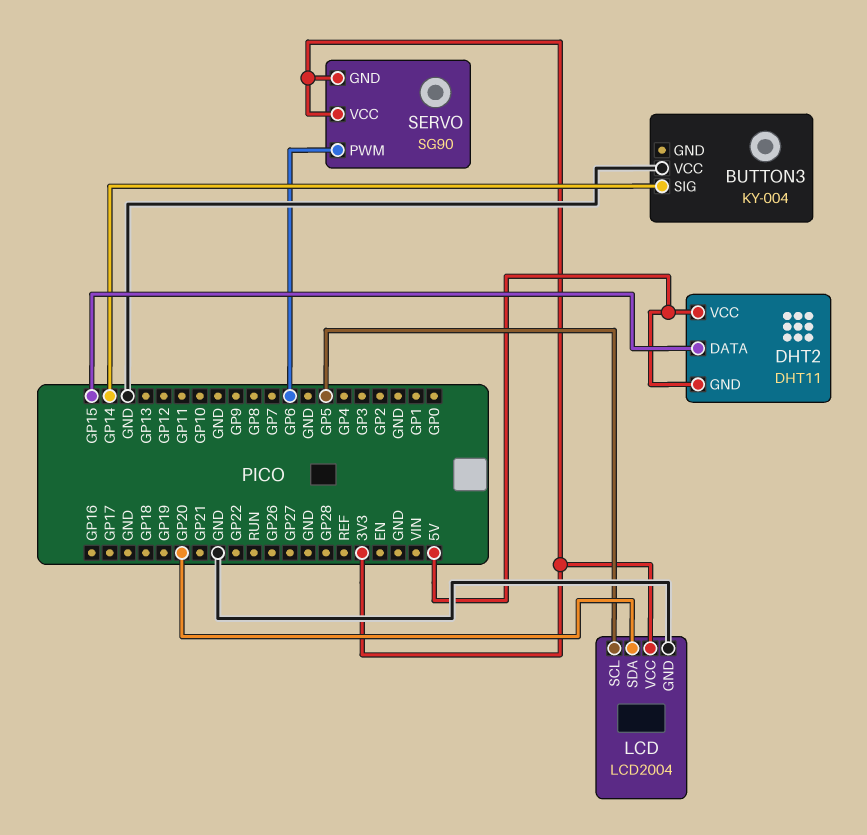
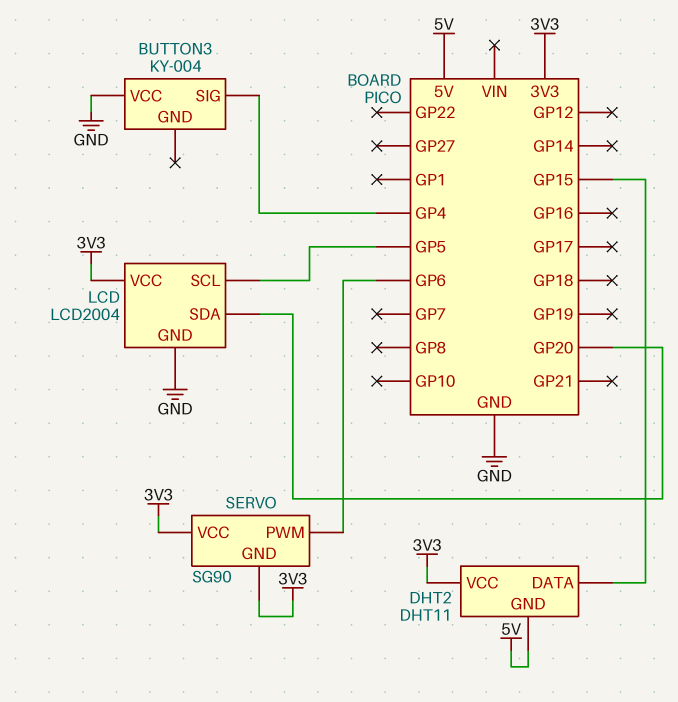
BUTTON3 pin SIG: GP14 -> GP4
DHT2 pin VCC: 5V -> 3V3

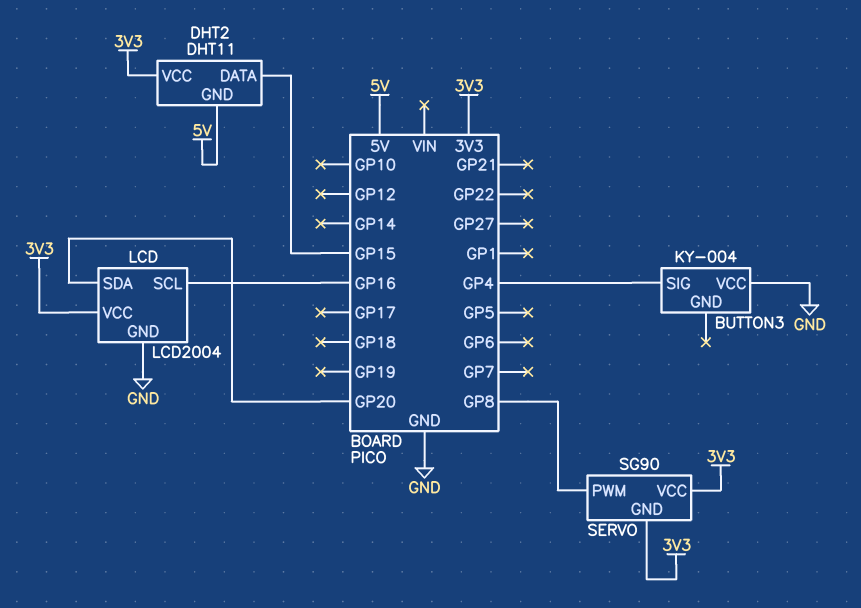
LCD pin SCL: GP5 -> GP16
SERVO pin PWM: GP6 -> GP8

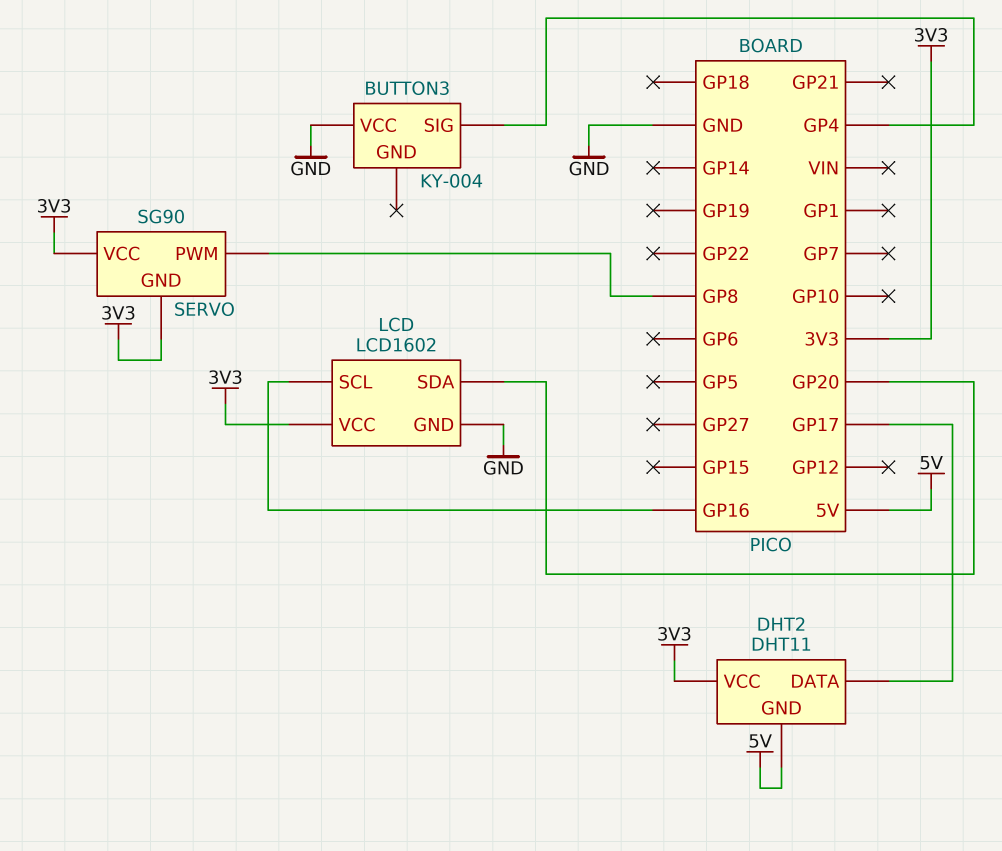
DHT2 pin DATA: GP15 -> GP17
LCD: LCD2004 -> LCD1602

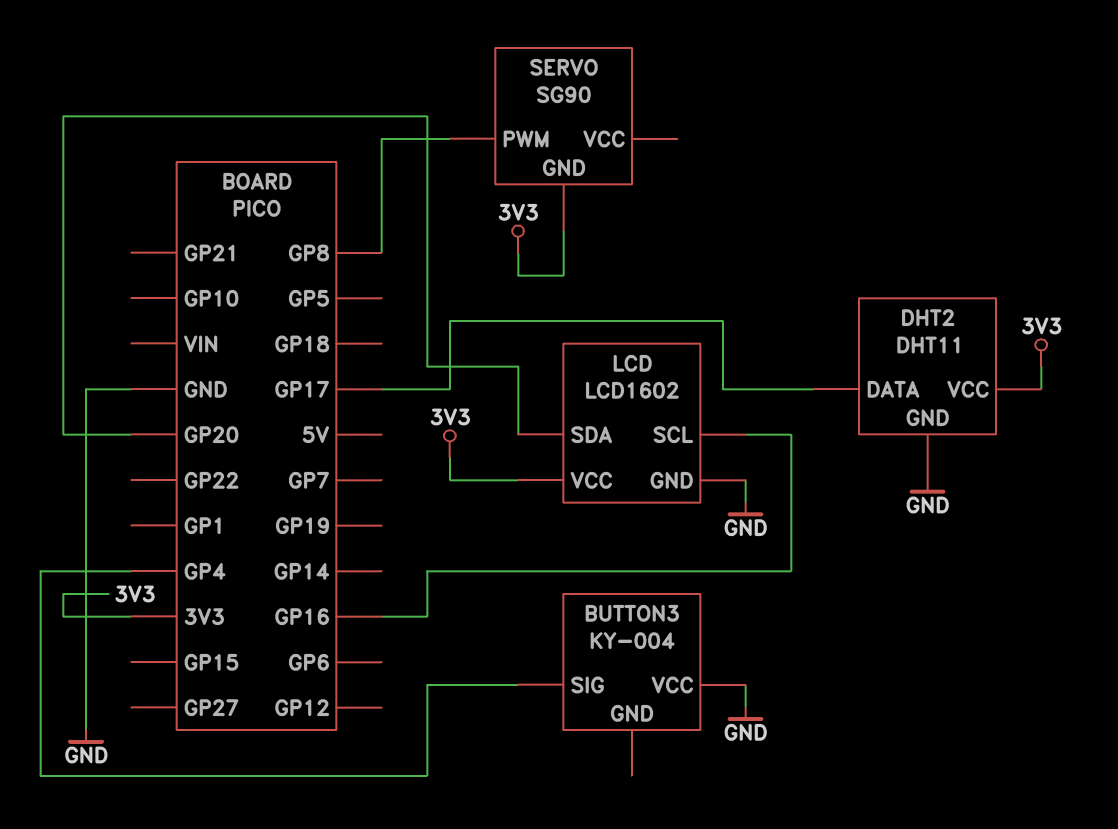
DHT2 pin GND: 5V -> GND
SERVO pin VCC: 3V3 -> none

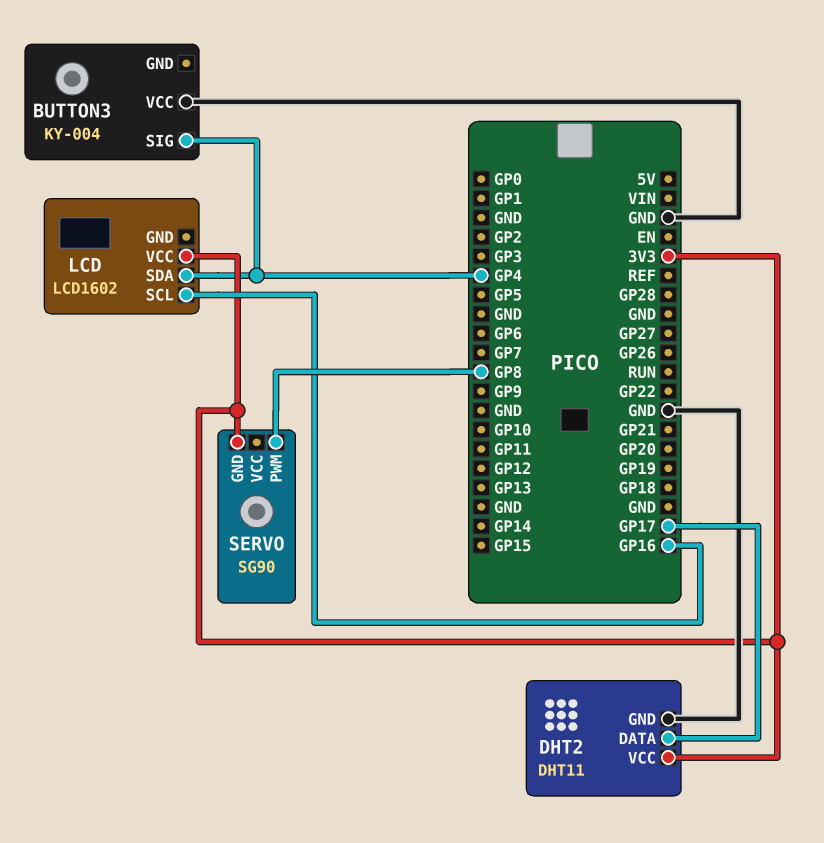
LCD pin GND: GND -> none
LCD pin SDA: GP20 -> GP4

